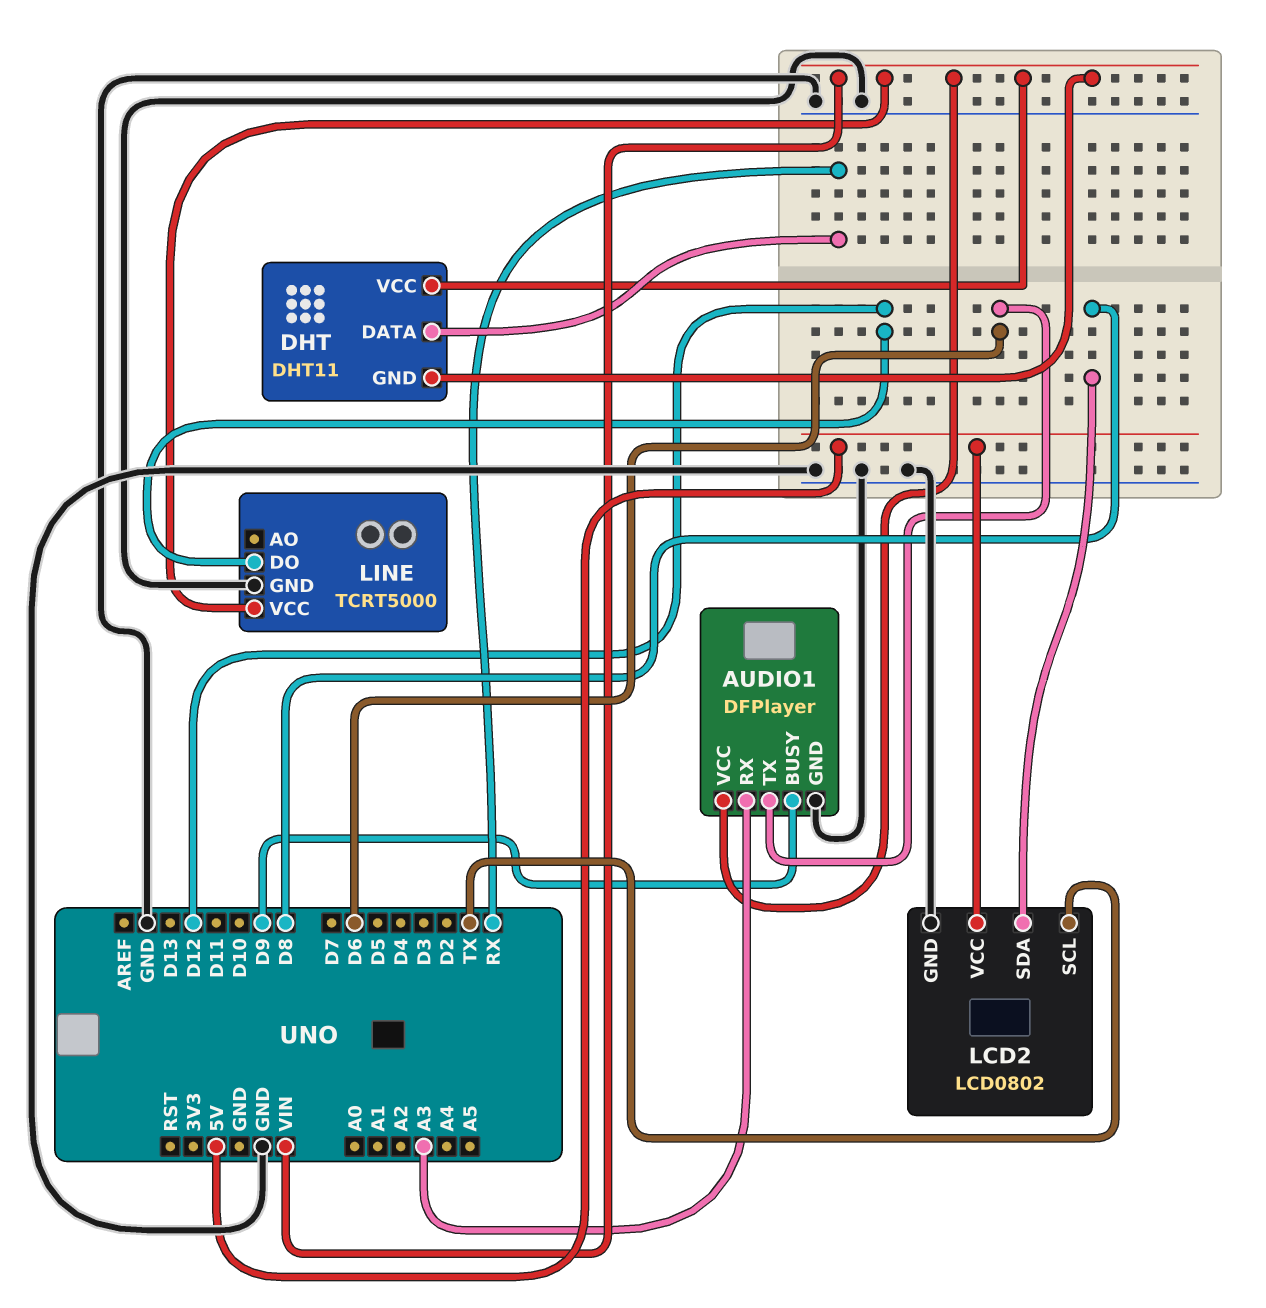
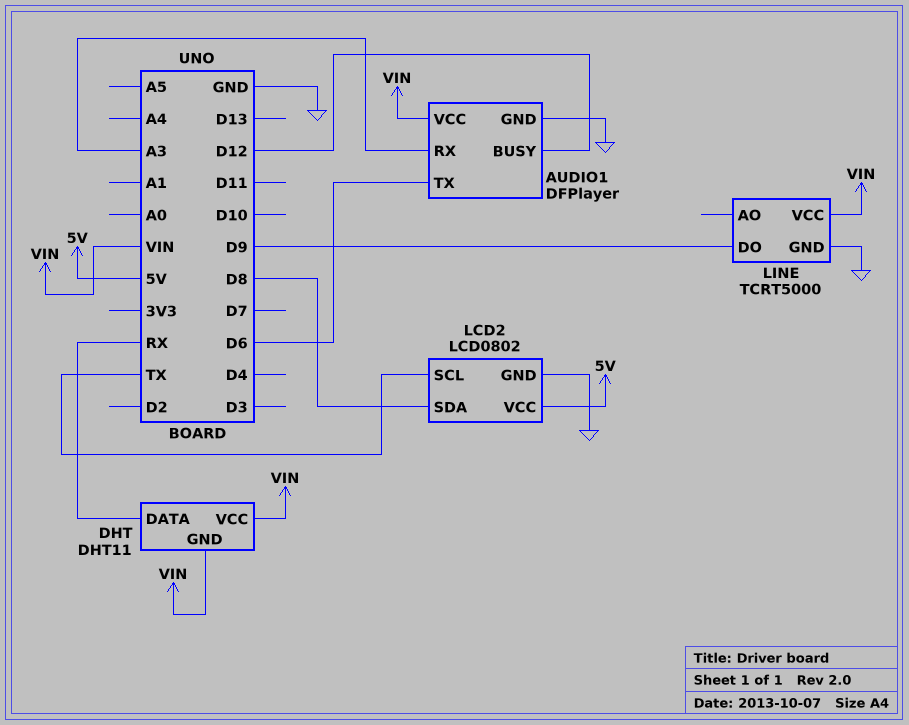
AUDIO1 pin BUSY: D9 -> D12
LINE pin DO: D12 -> D9

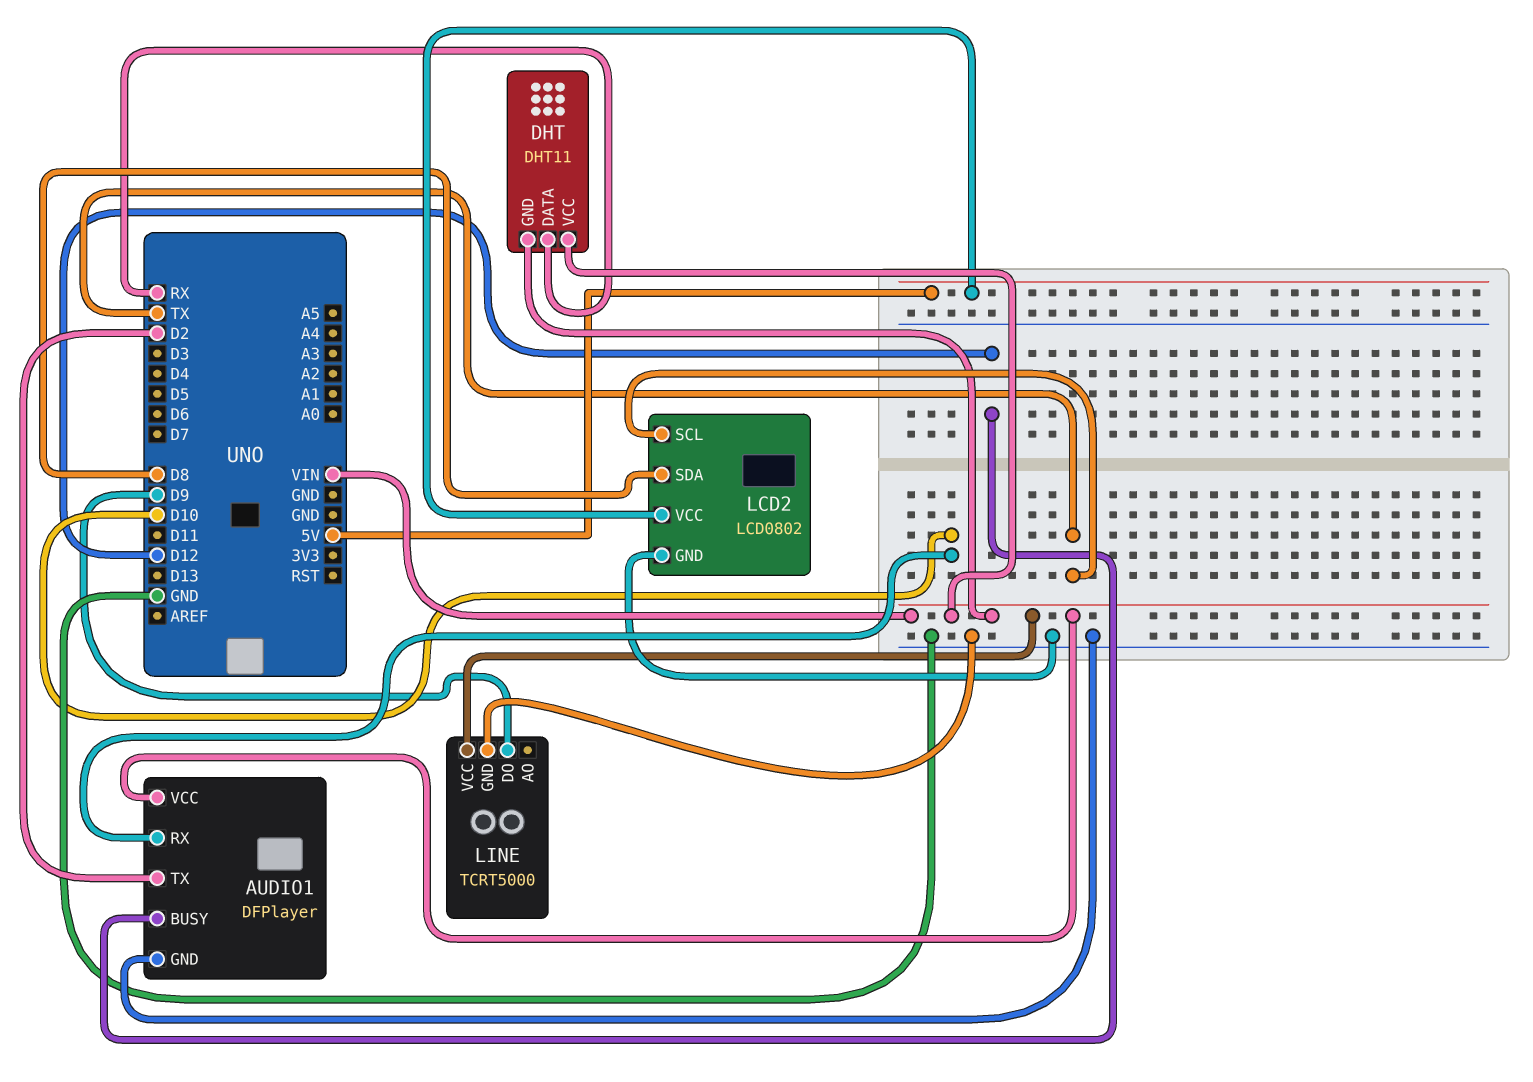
AUDIO1 pin RX: A3 -> D10
AUDIO1 pin TX: D6 -> D2

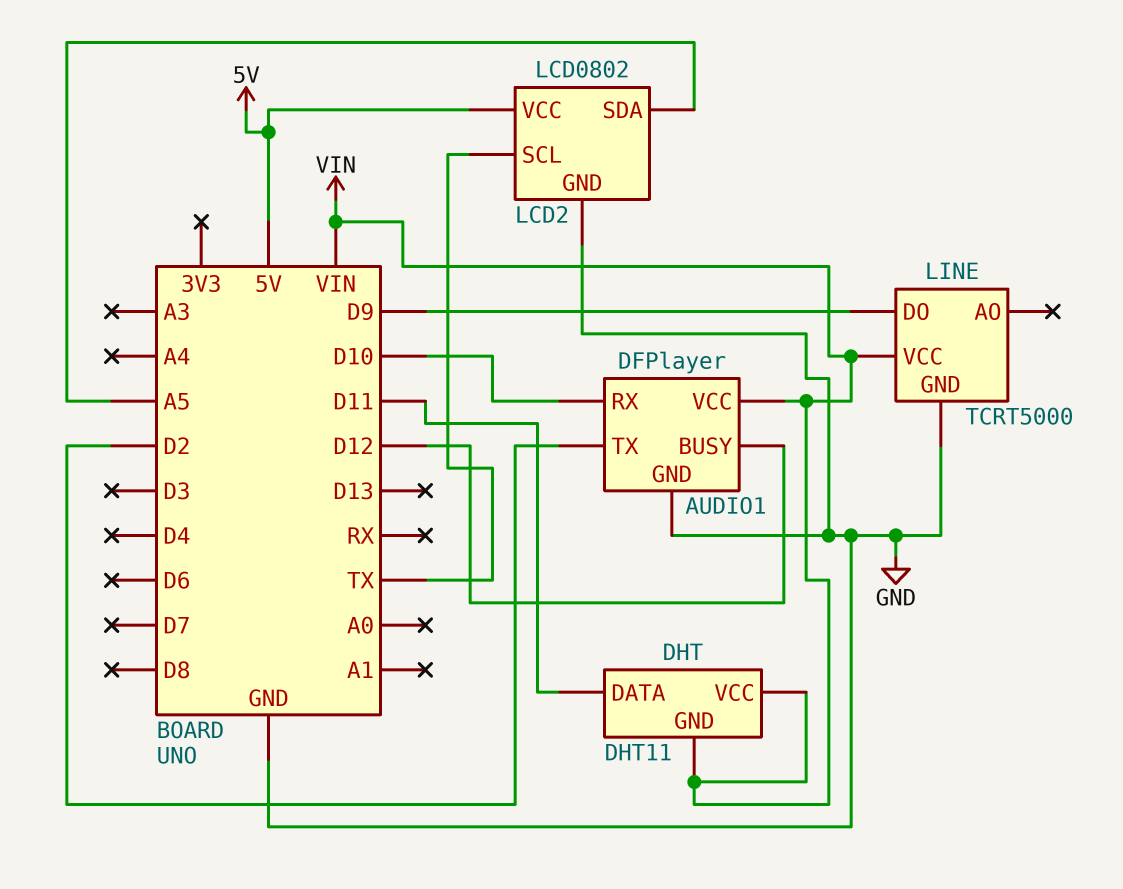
DHT pin DATA: RX -> D11
LCD2 pin SDA: D8 -> A5

